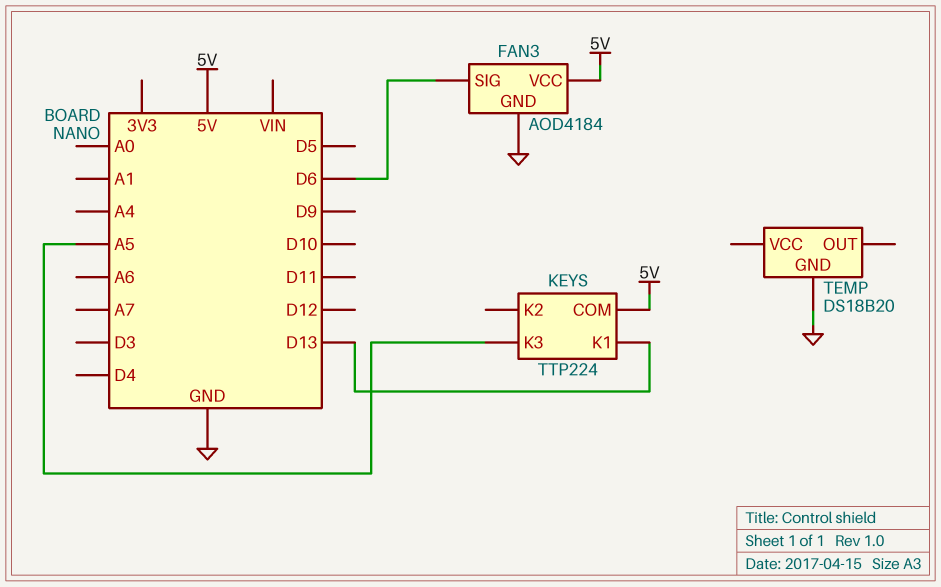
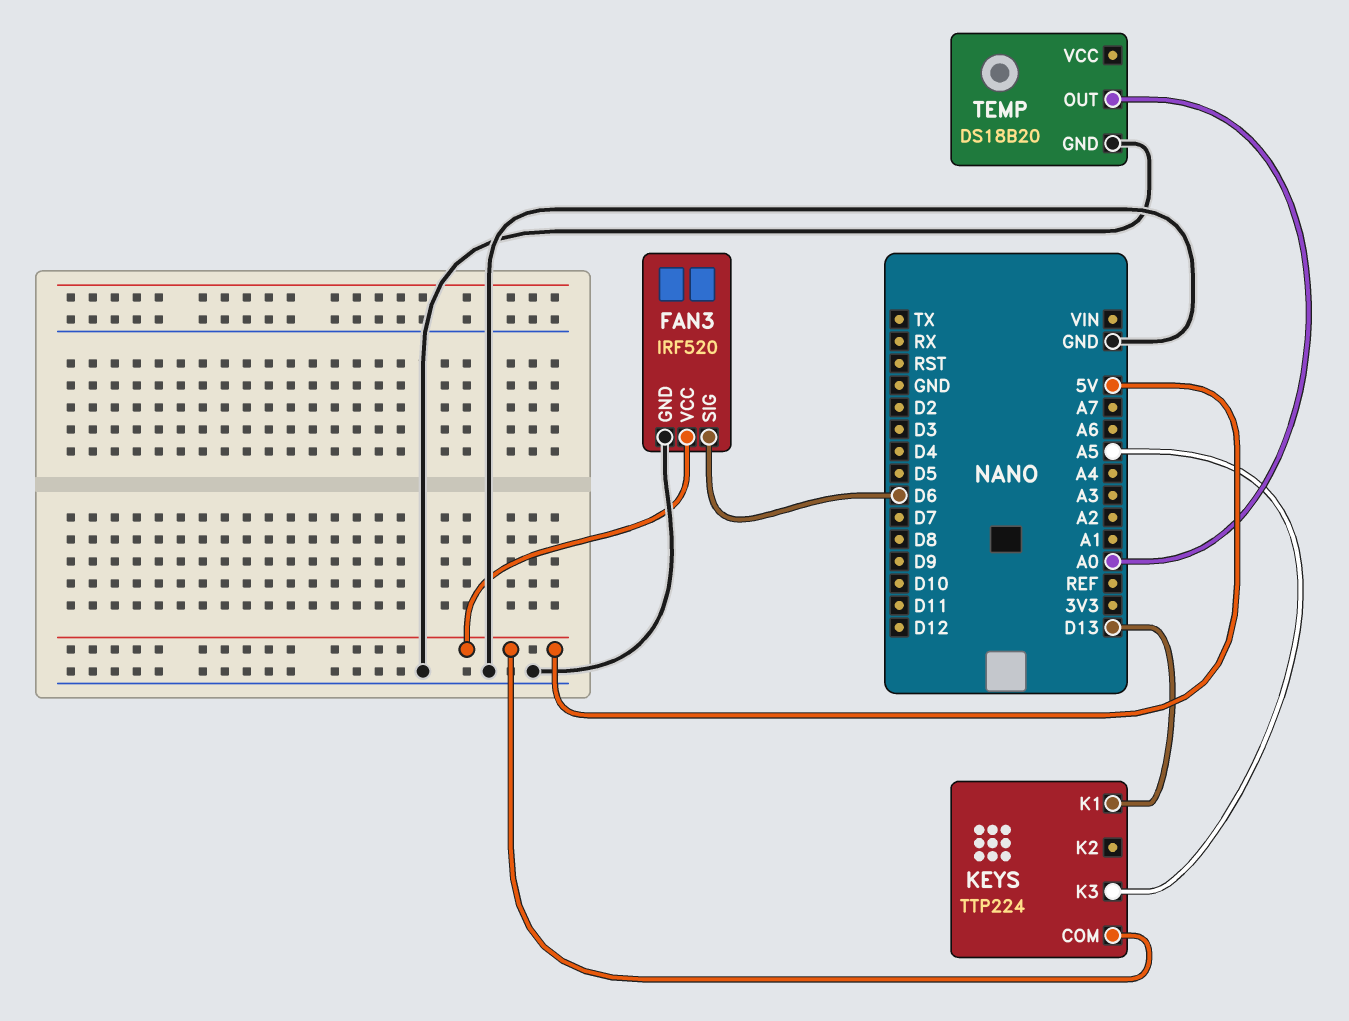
FAN3: AOD4184 -> IRF520
TEMP pin OUT: none -> A0

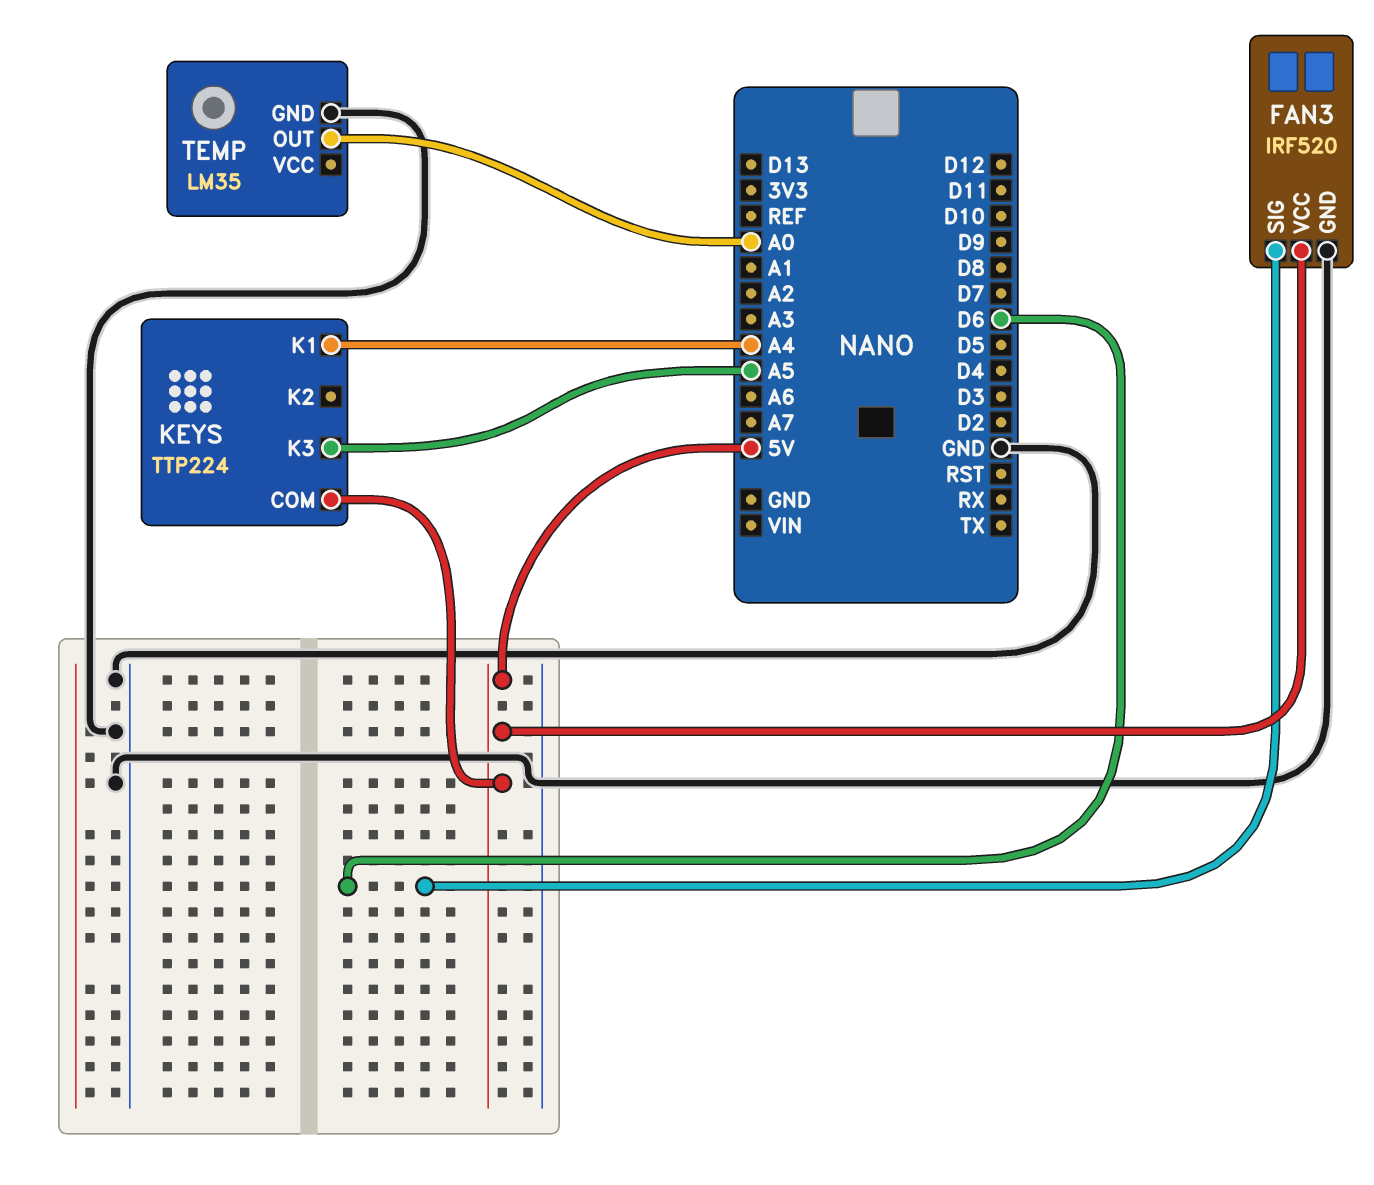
KEYS pin K1: D13 -> A4
TEMP: DS18B20 -> LM35

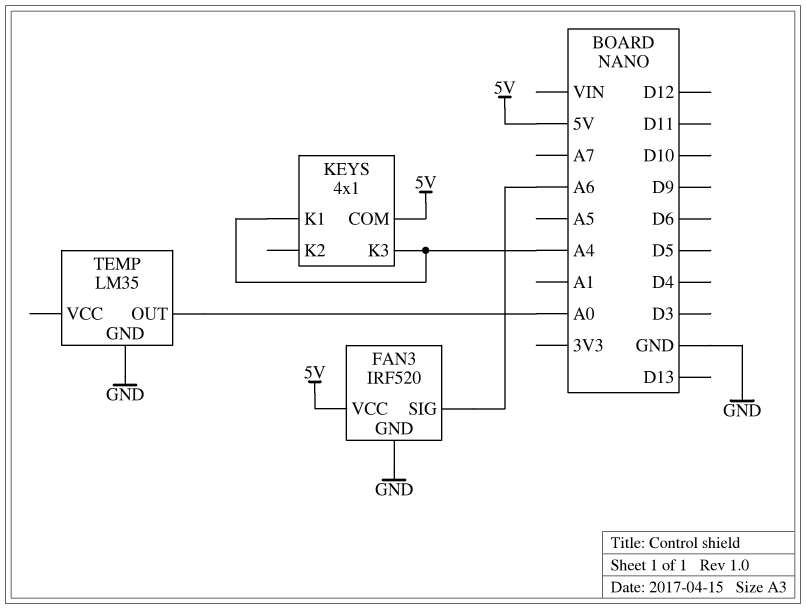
FAN3 pin SIG: D6 -> A6
KEYS: TTP224 -> 4x1
KEYS pin K3: A5 -> A4

